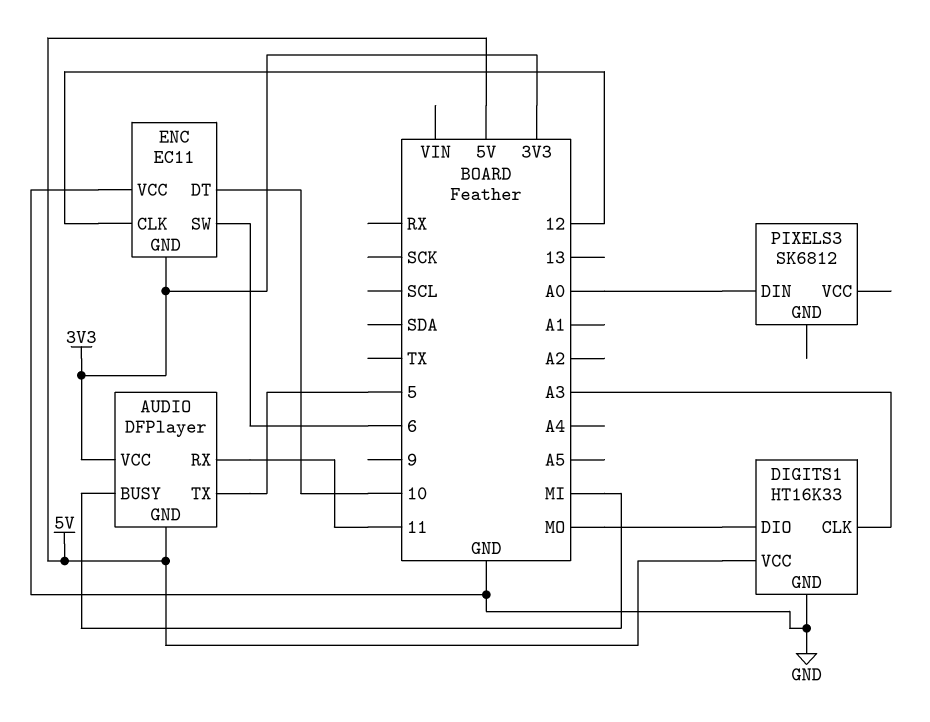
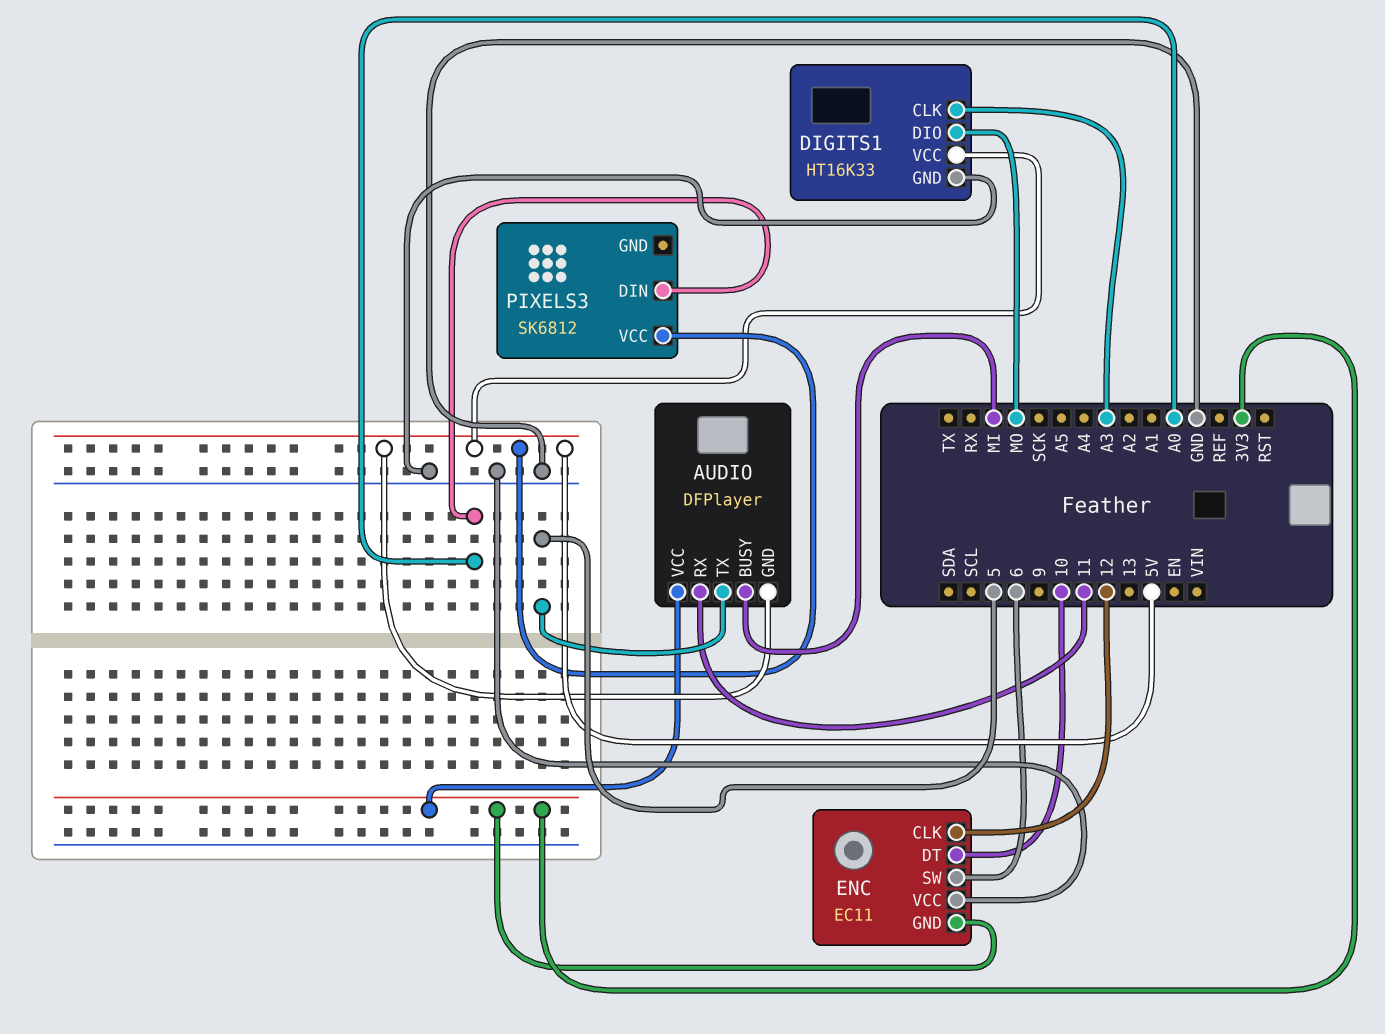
PIXELS3 pin VCC: none -> 5V

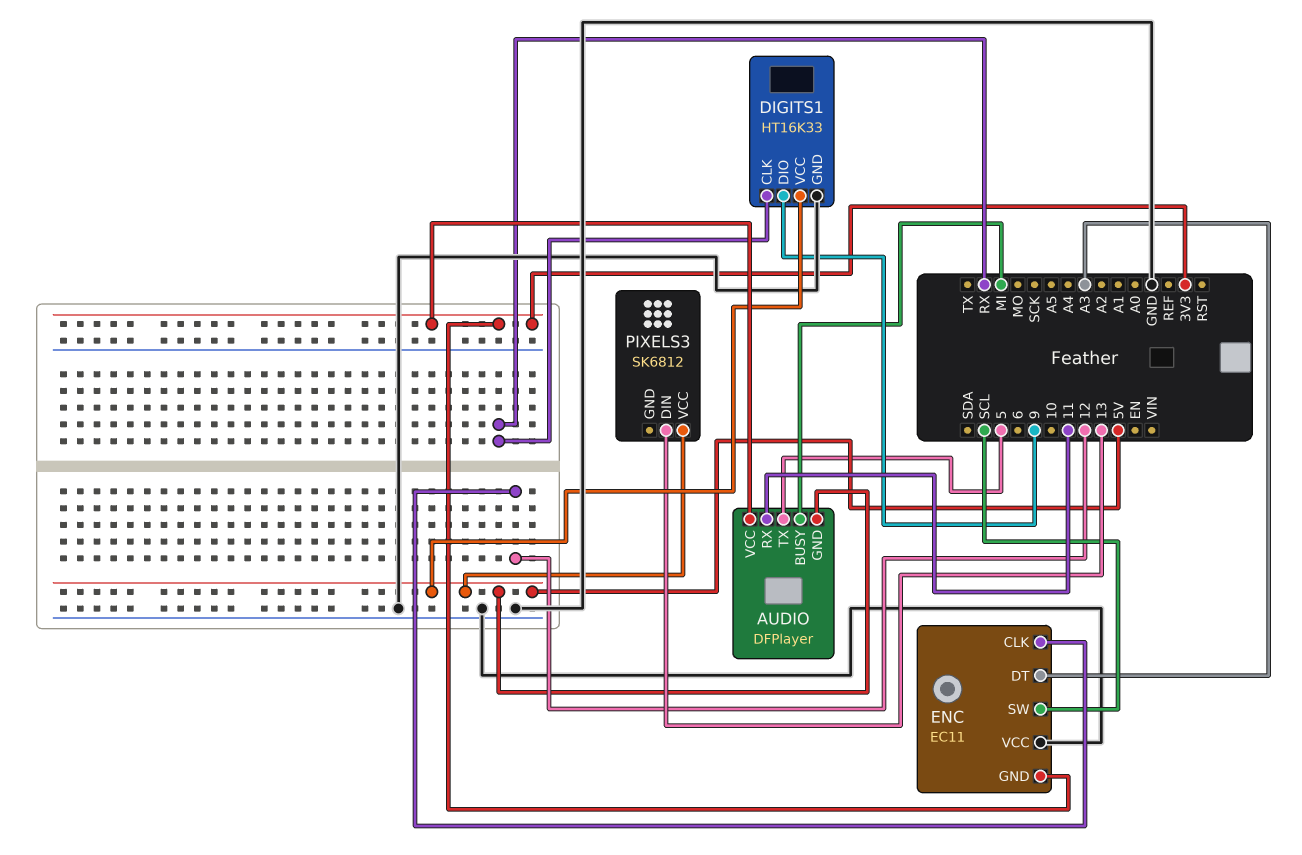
DIGITS1 pin CLK: A3 -> RX
DIGITS1 pin DIO: MO -> 9
ENC pin DT: 10 -> A3
ENC pin SW: 6 -> SCL
PIXELS3 pin DIN: A0 -> 13

